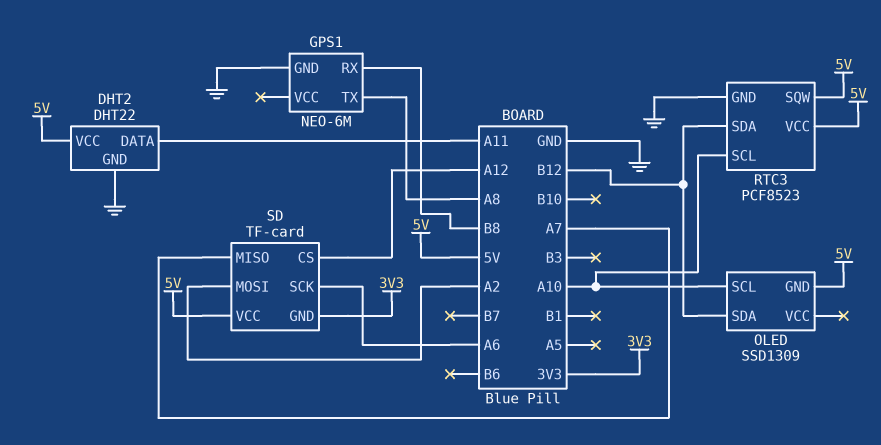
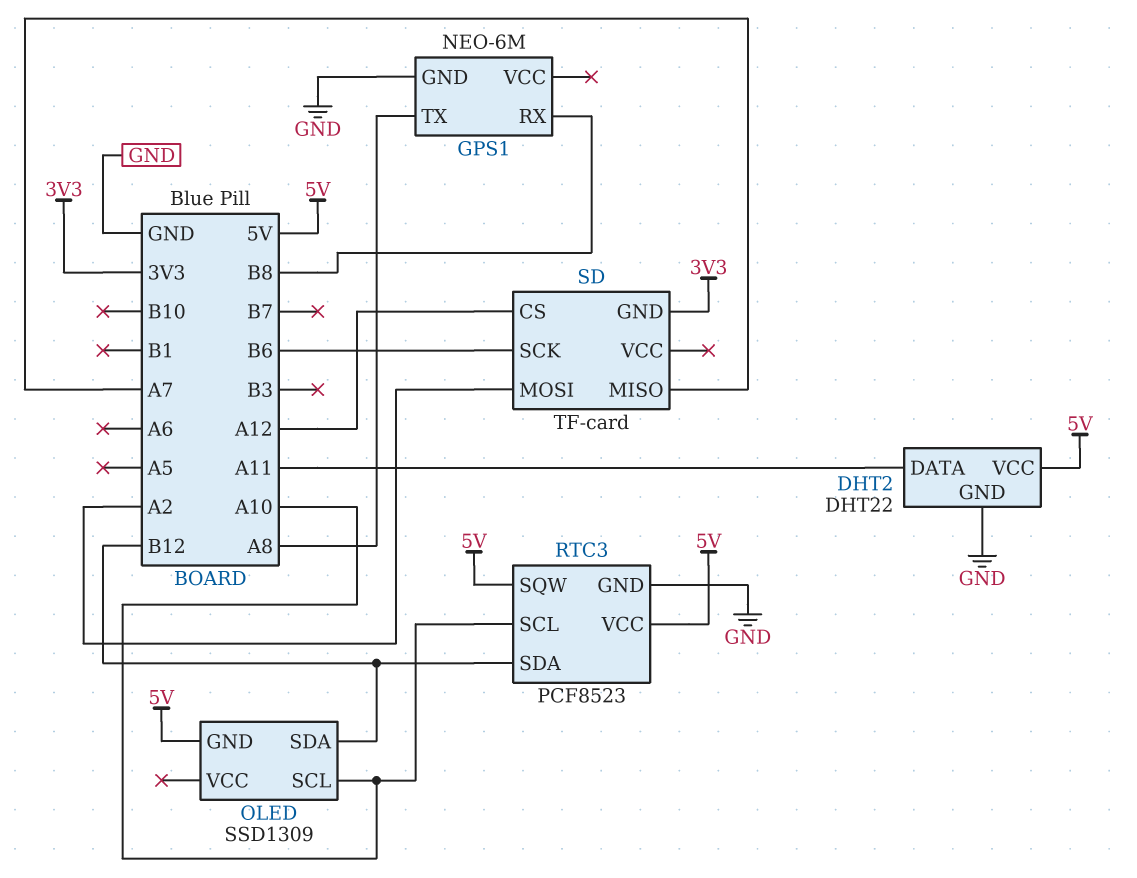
SD pin SCK: A6 -> B6
SD pin VCC: 5V -> none

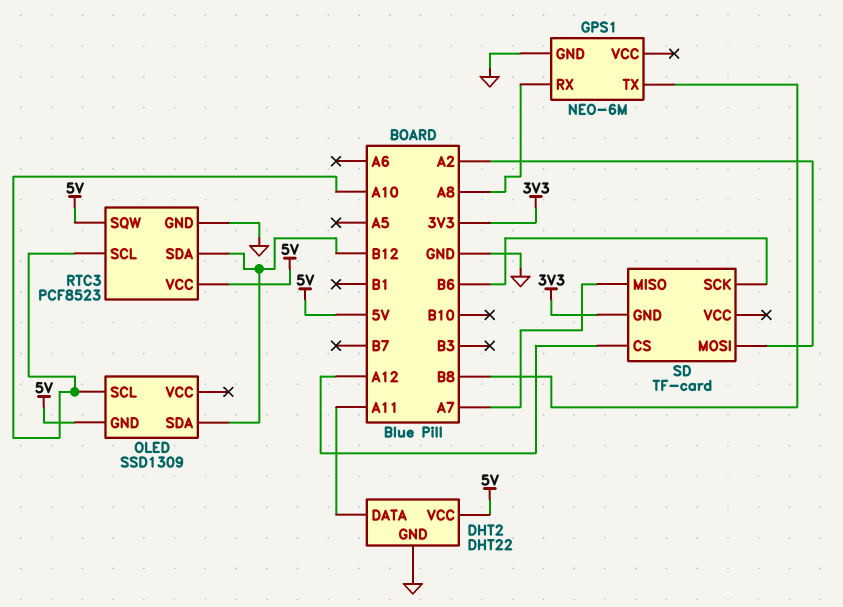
GPS1 pin RX: B8 -> A8
GPS1 pin TX: A8 -> B8

